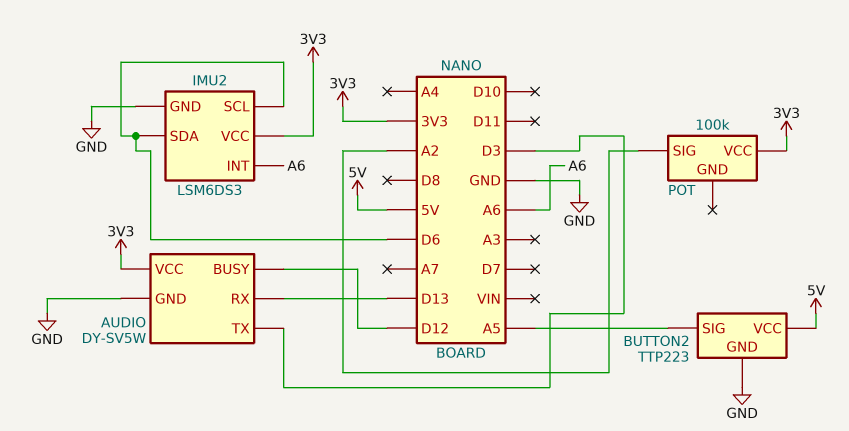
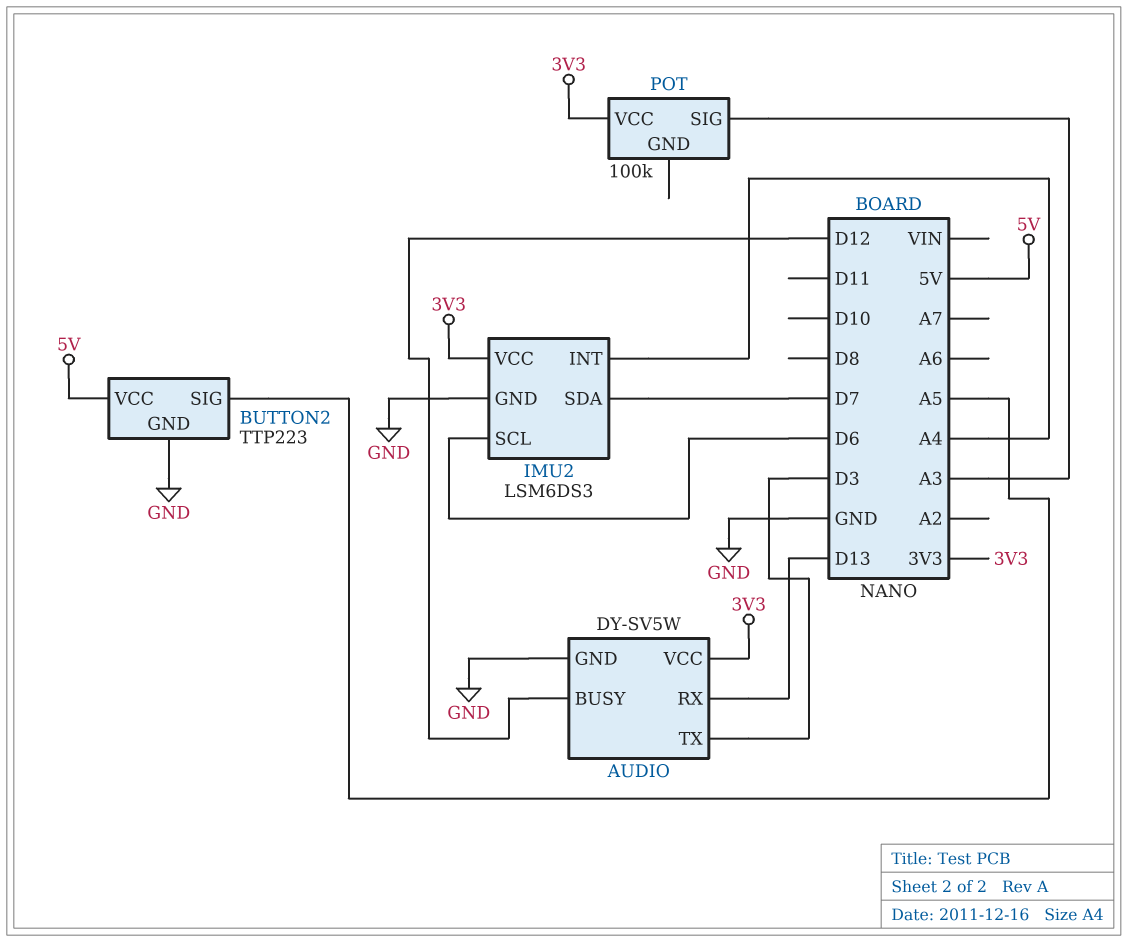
IMU2 pin INT: A6 -> A4
IMU2 pin SDA: D6 -> D7
POT pin SIG: A2 -> A3

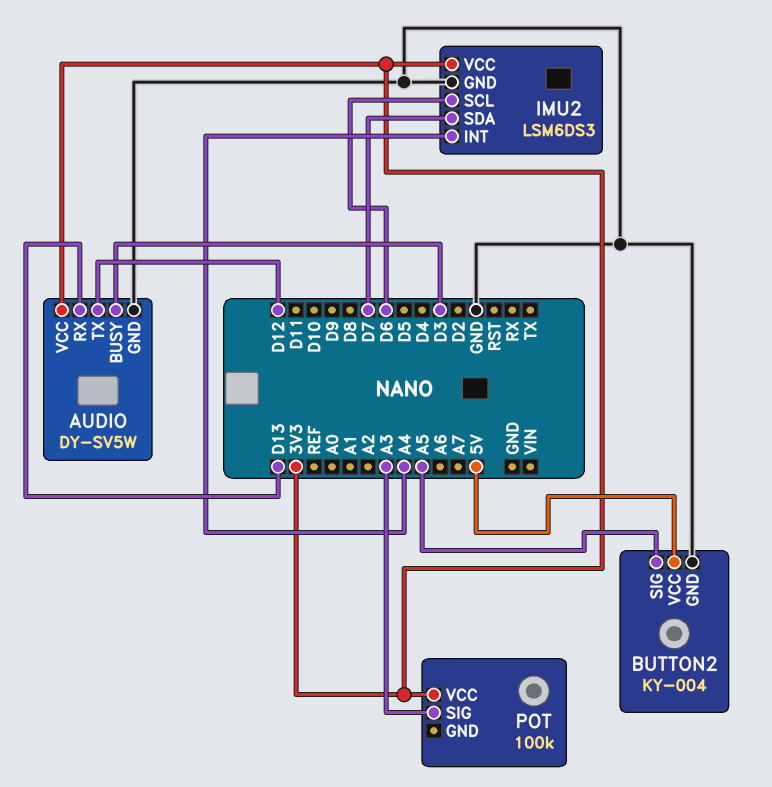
AUDIO pin BUSY: D12 -> D3
AUDIO pin TX: D3 -> D12
BUTTON2: TTP223 -> KY-004

